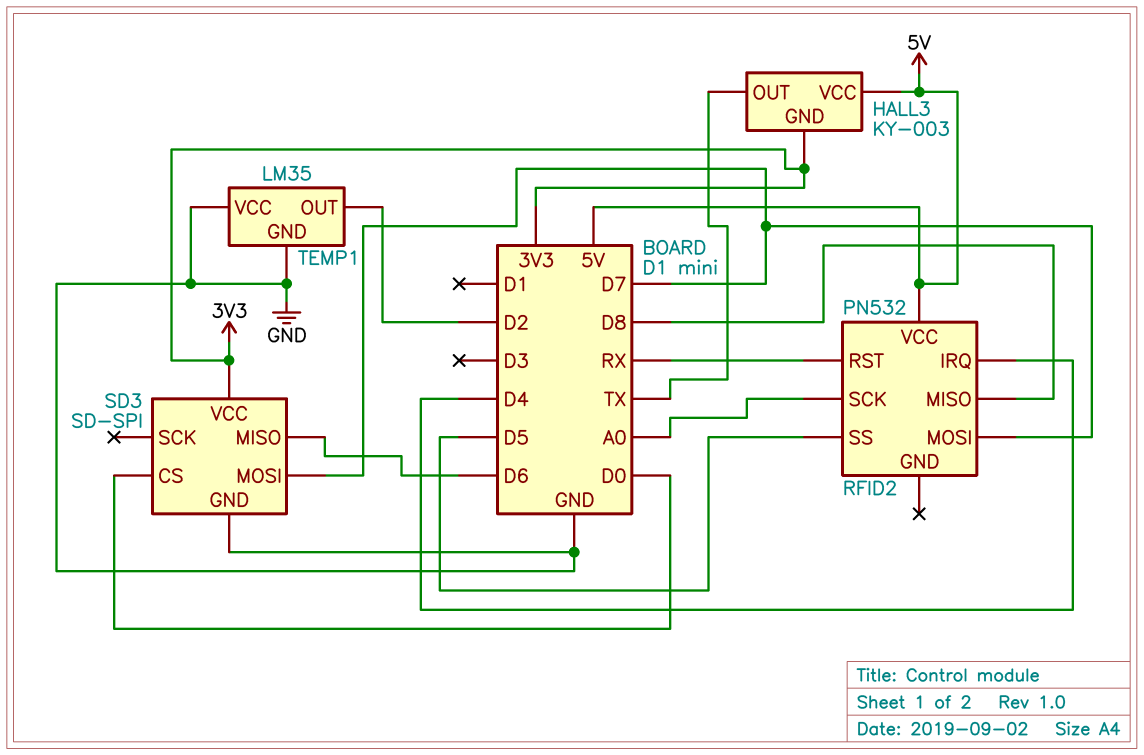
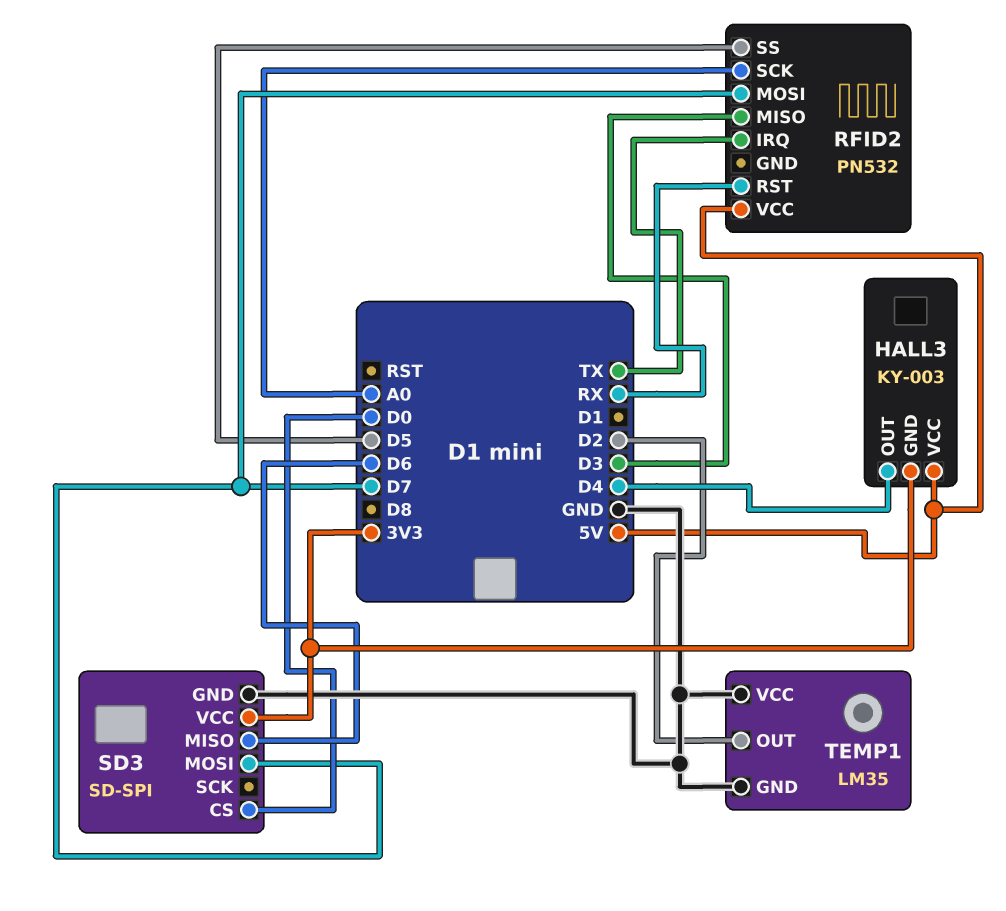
HALL3 pin OUT: TX -> D4
RFID2 pin IRQ: D4 -> TX
RFID2 pin MISO: D8 -> D3

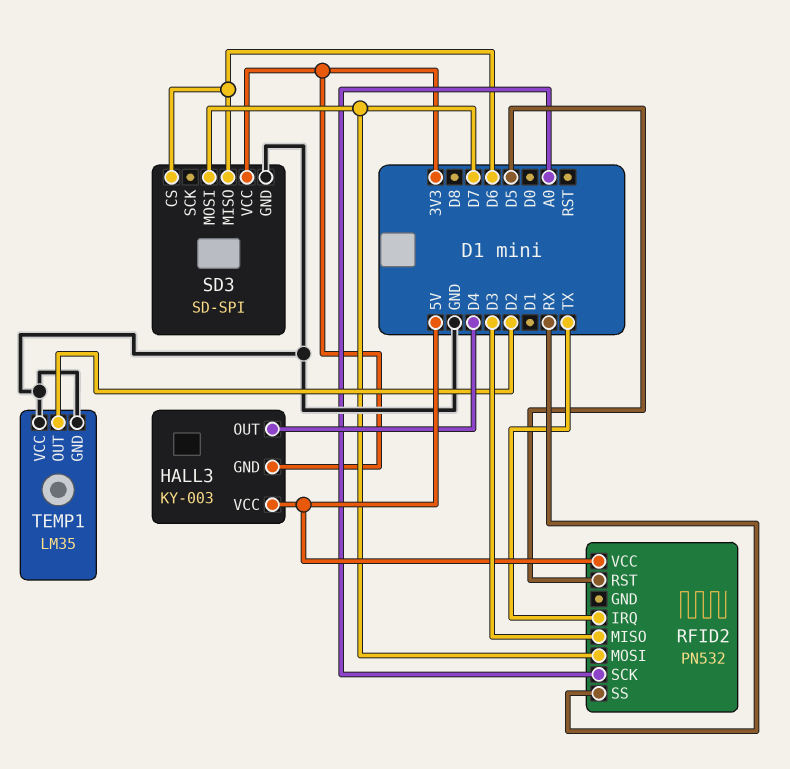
RFID2 pin RST: RX -> D5
RFID2 pin SS: D5 -> RX
SD3 pin CS: D0 -> D6

